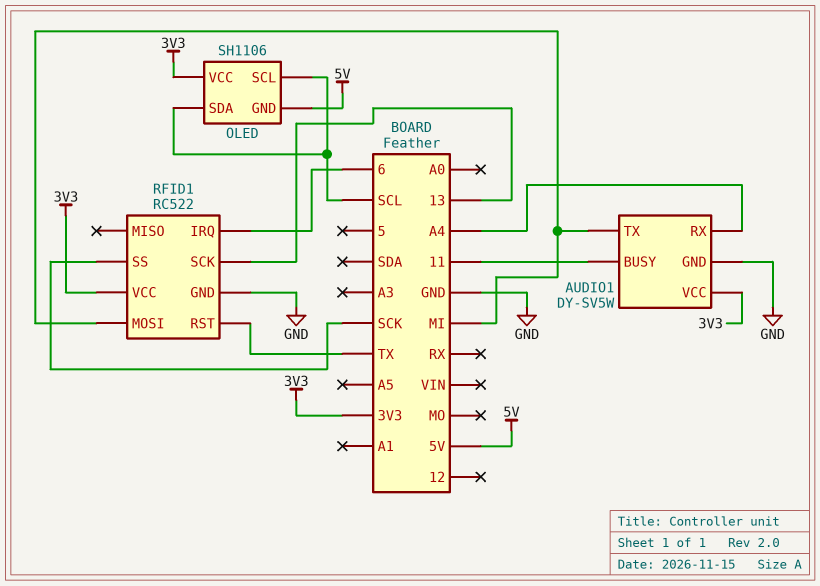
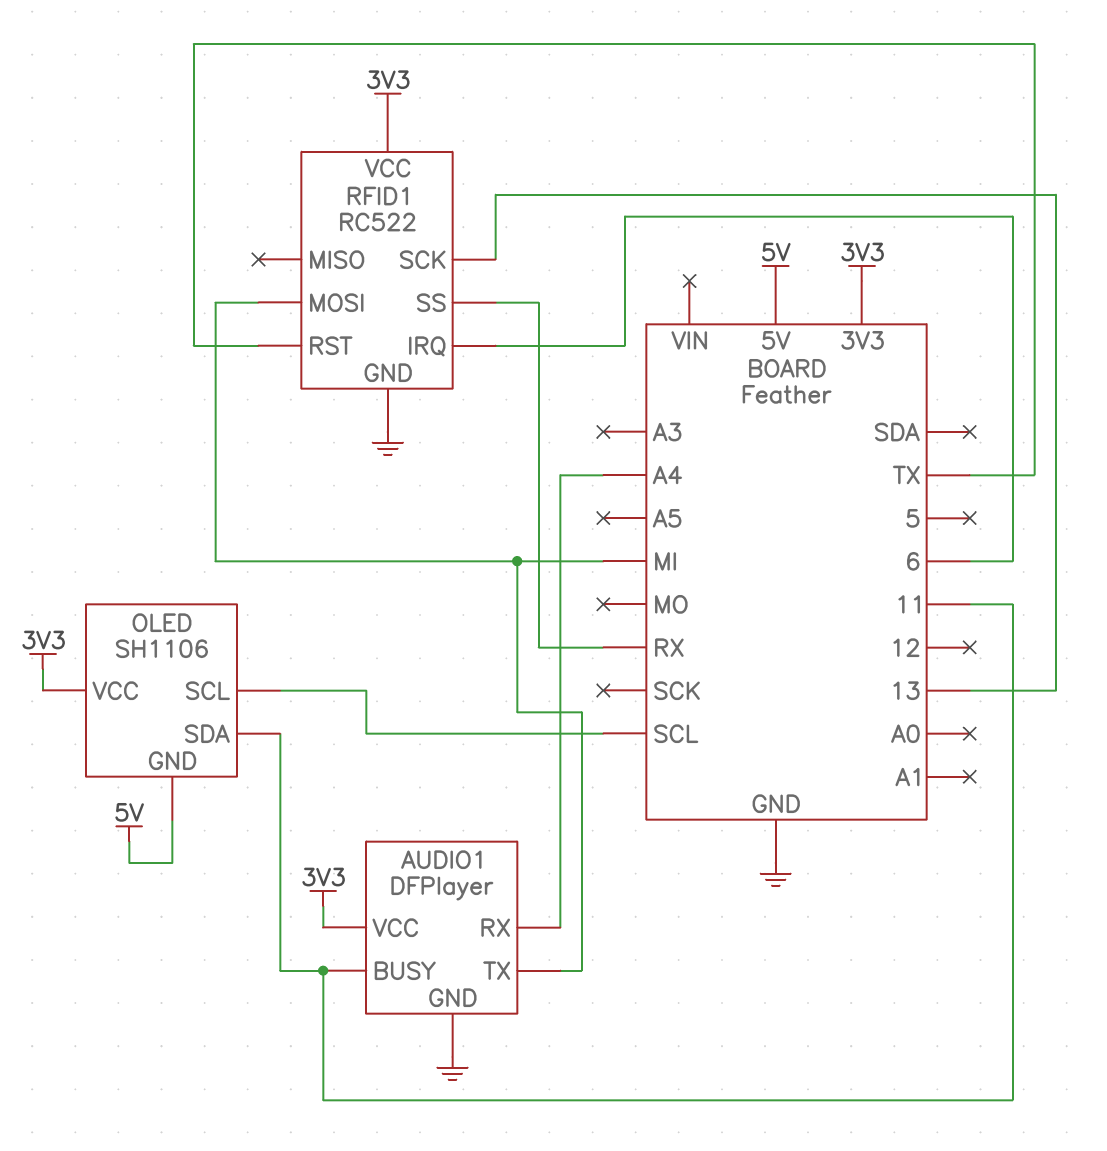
AUDIO1: DY-SV5W -> DFPlayer
OLED pin SDA: SCL -> 11
RFID1 pin SS: SCK -> RX

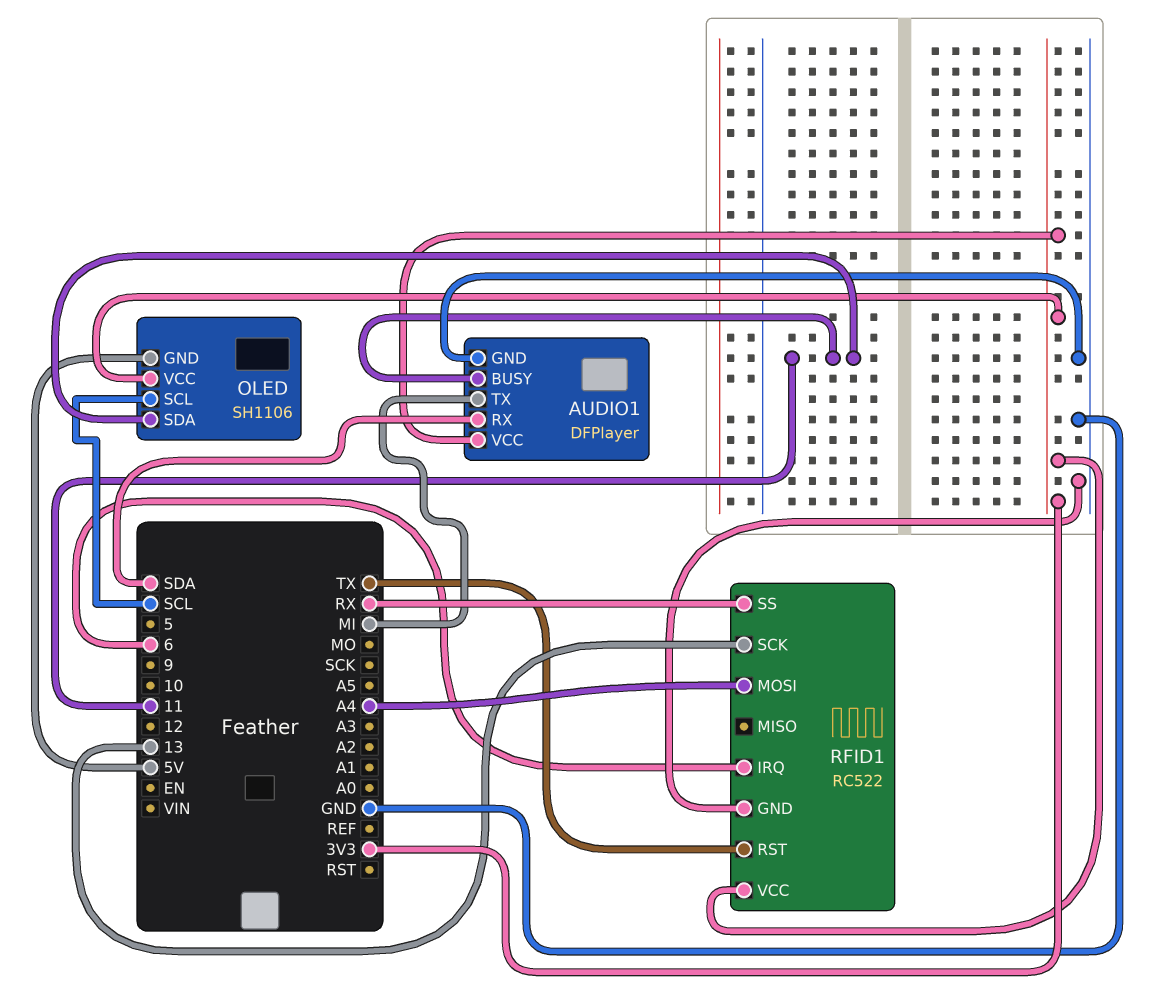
AUDIO1 pin RX: A4 -> SDA
RFID1 pin MOSI: MI -> A4

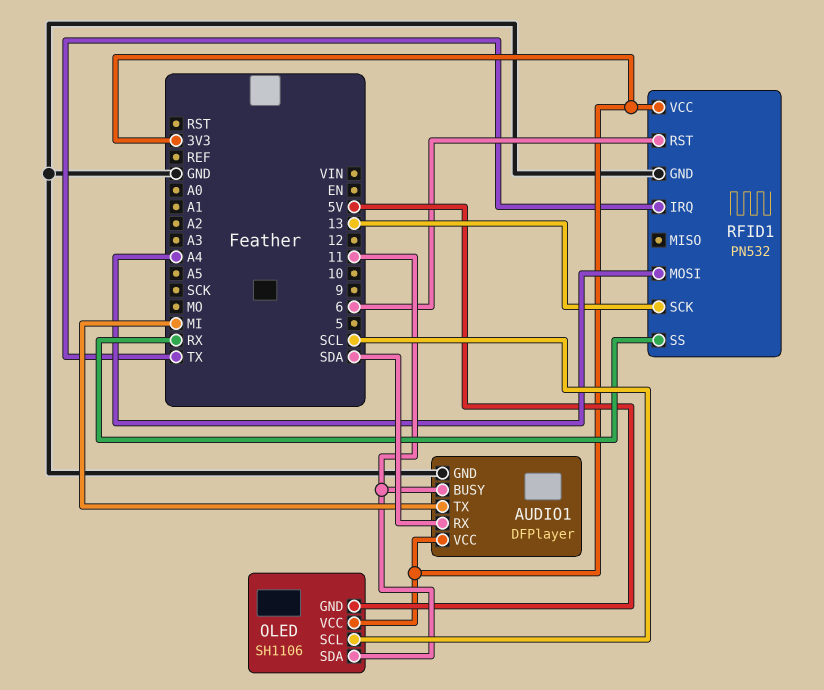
RFID1: RC522 -> PN532
RFID1 pin IRQ: 6 -> TX
RFID1 pin RST: TX -> 6

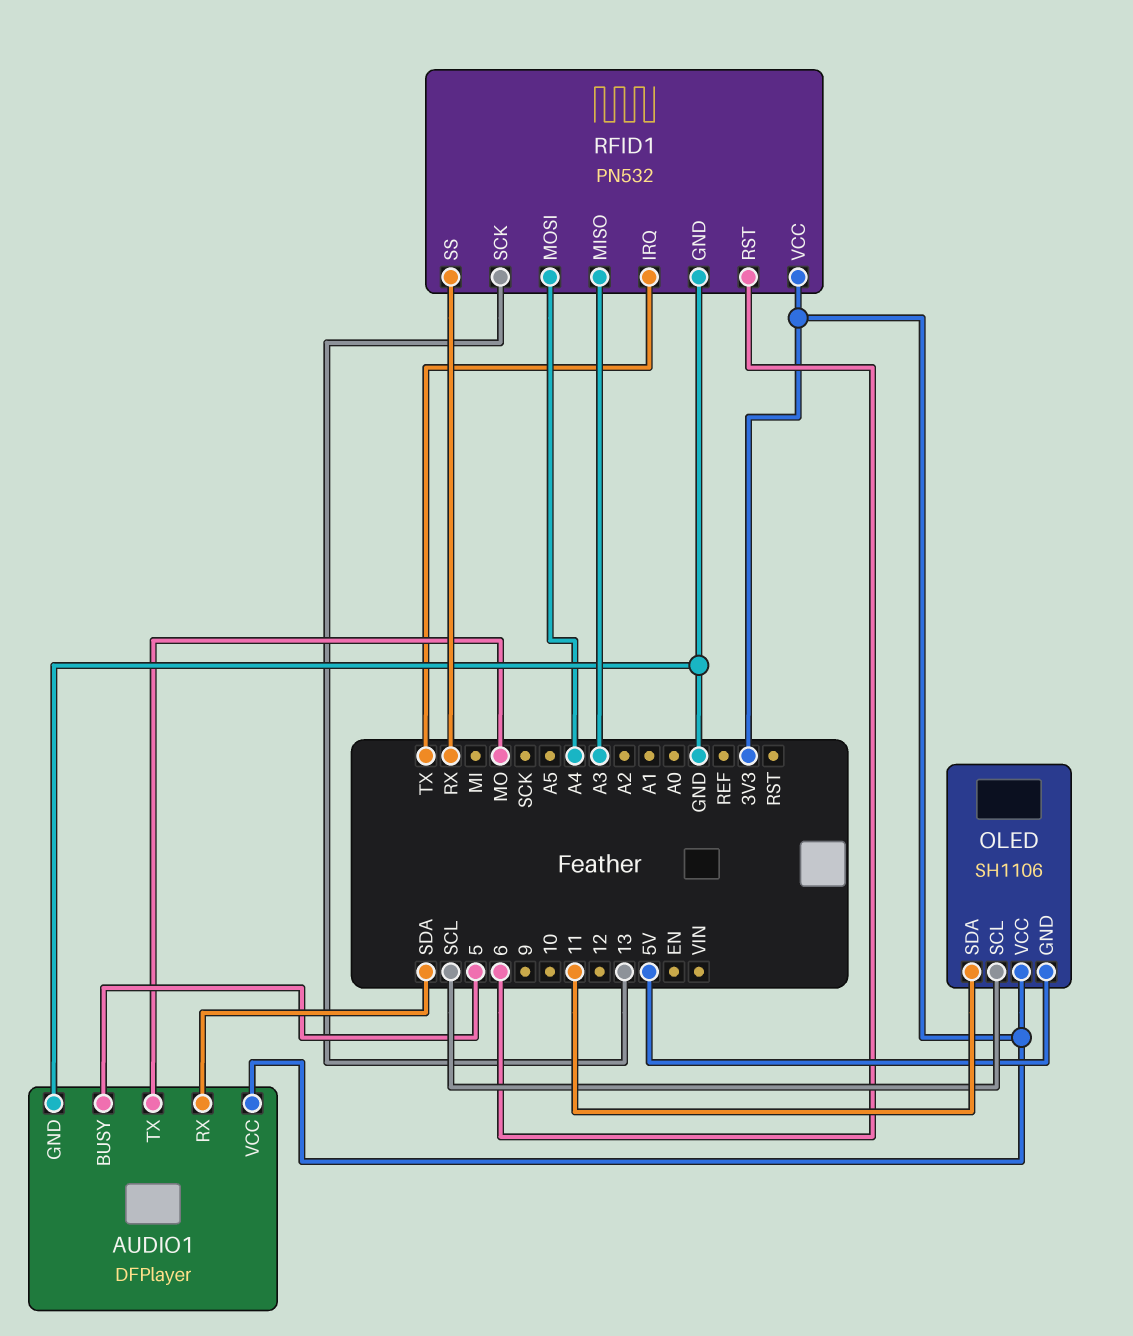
AUDIO1 pin BUSY: 11 -> 5
AUDIO1 pin TX: MI -> MO
RFID1 pin MISO: none -> A3

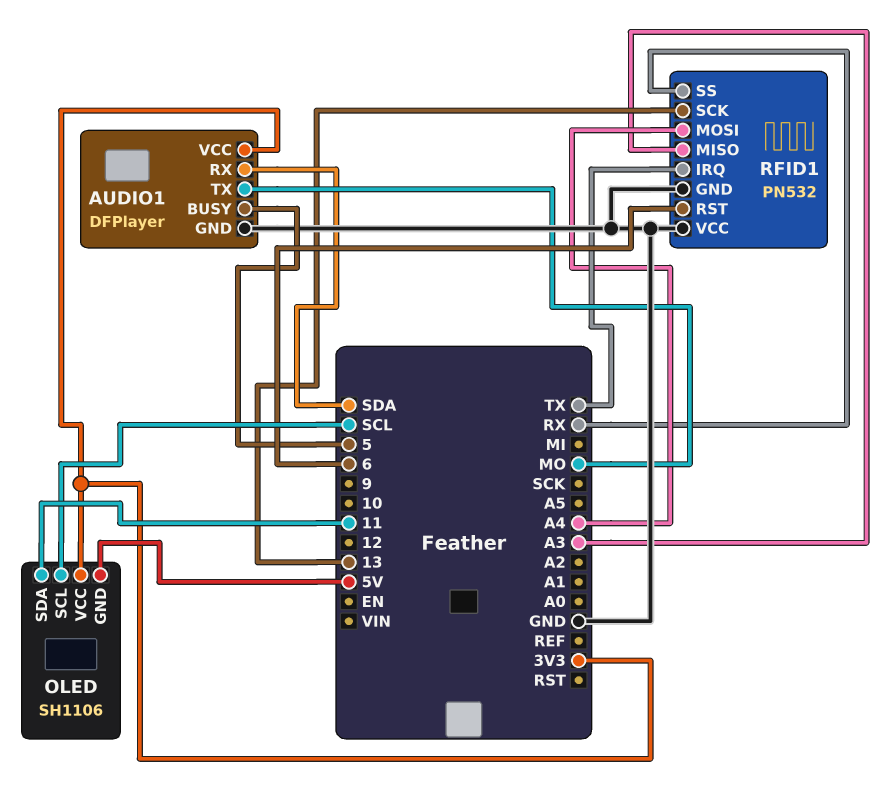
RFID1 pin VCC: 3V3 -> GND

